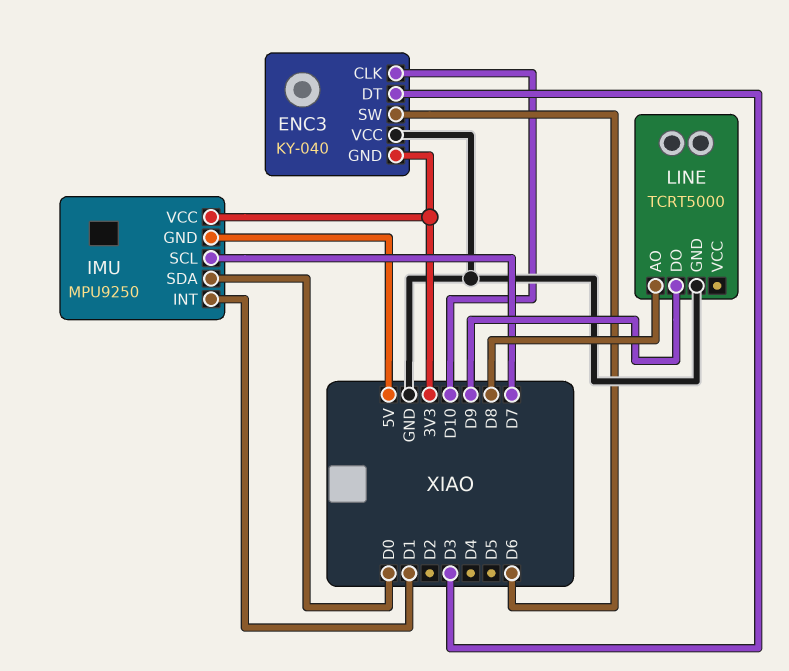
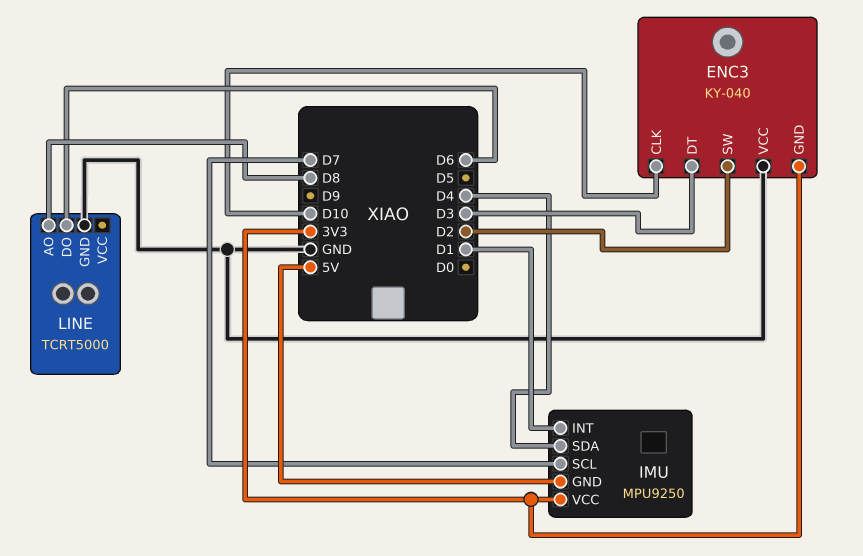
ENC3 pin SW: D6 -> D2
IMU pin SDA: D0 -> D4
LINE pin DO: D9 -> D6

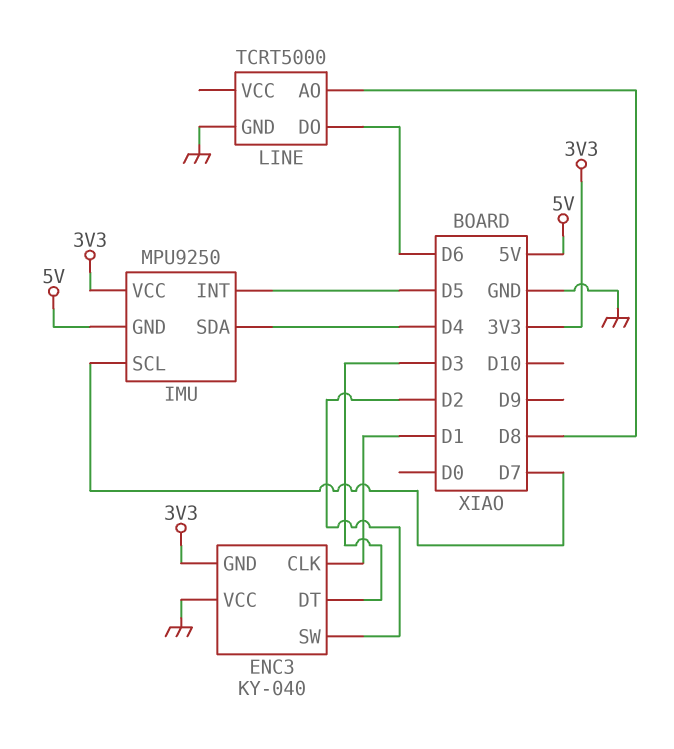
ENC3 pin CLK: D10 -> D1
IMU pin INT: D1 -> D5

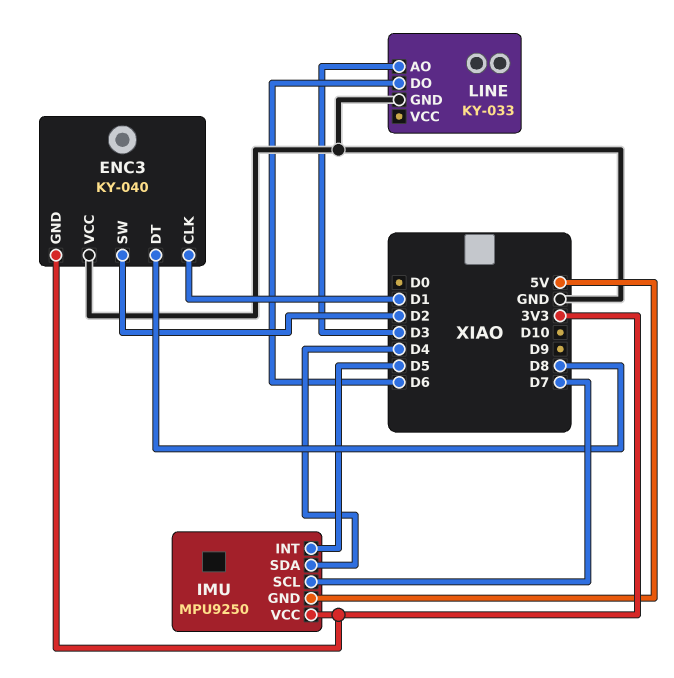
ENC3 pin DT: D3 -> D8
LINE: TCRT5000 -> KY-033
LINE pin AO: D8 -> D3

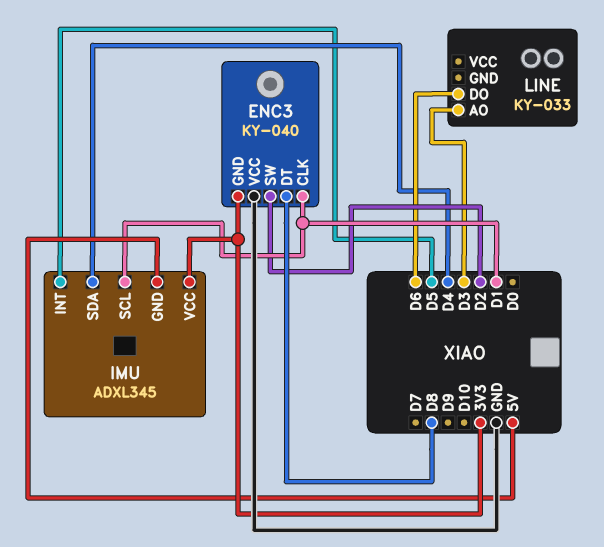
IMU: MPU9250 -> ADXL345
IMU pin SCL: D7 -> D1
LINE pin GND: GND -> none

